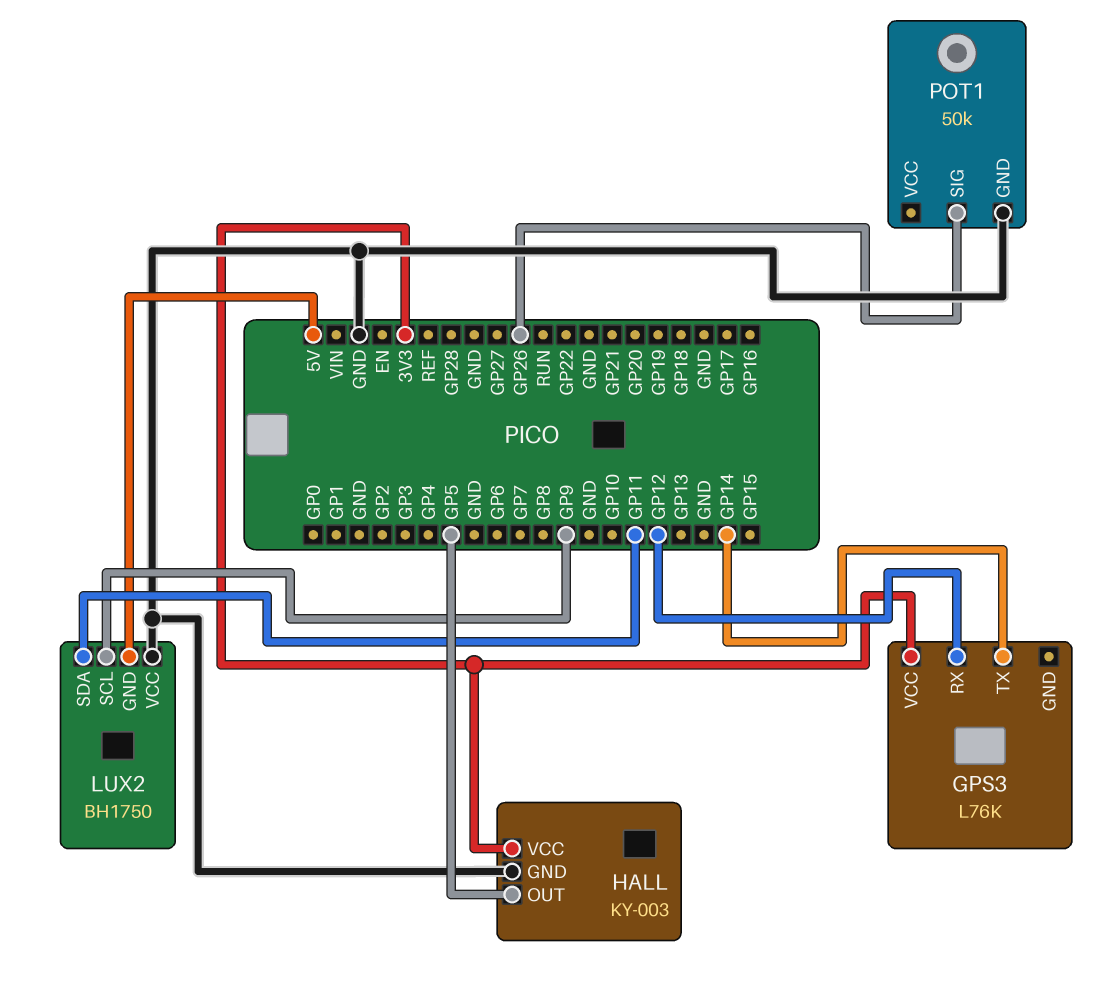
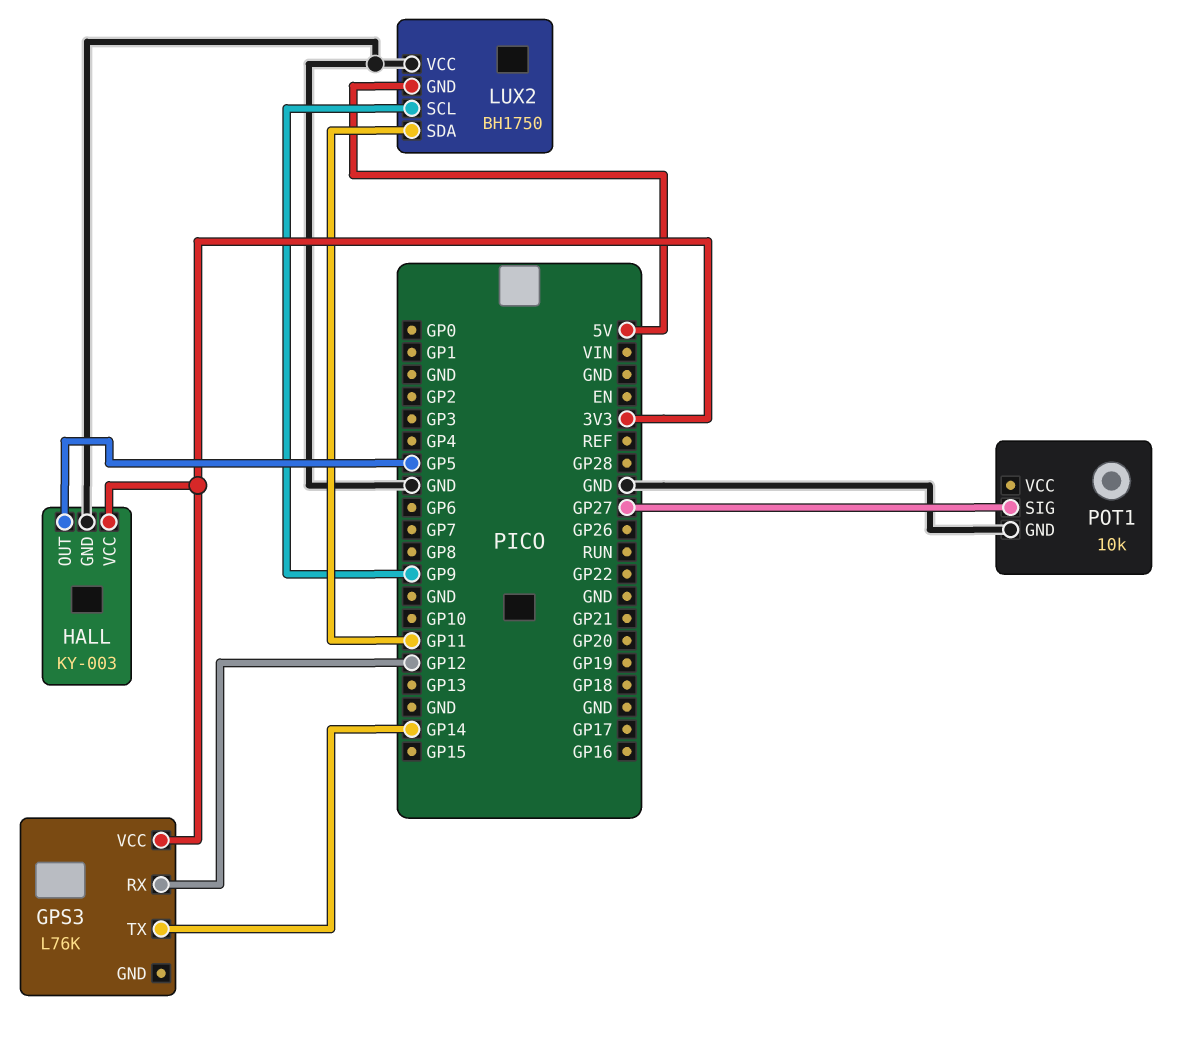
POT1: 50k -> 10k
POT1 pin SIG: GP26 -> GP27

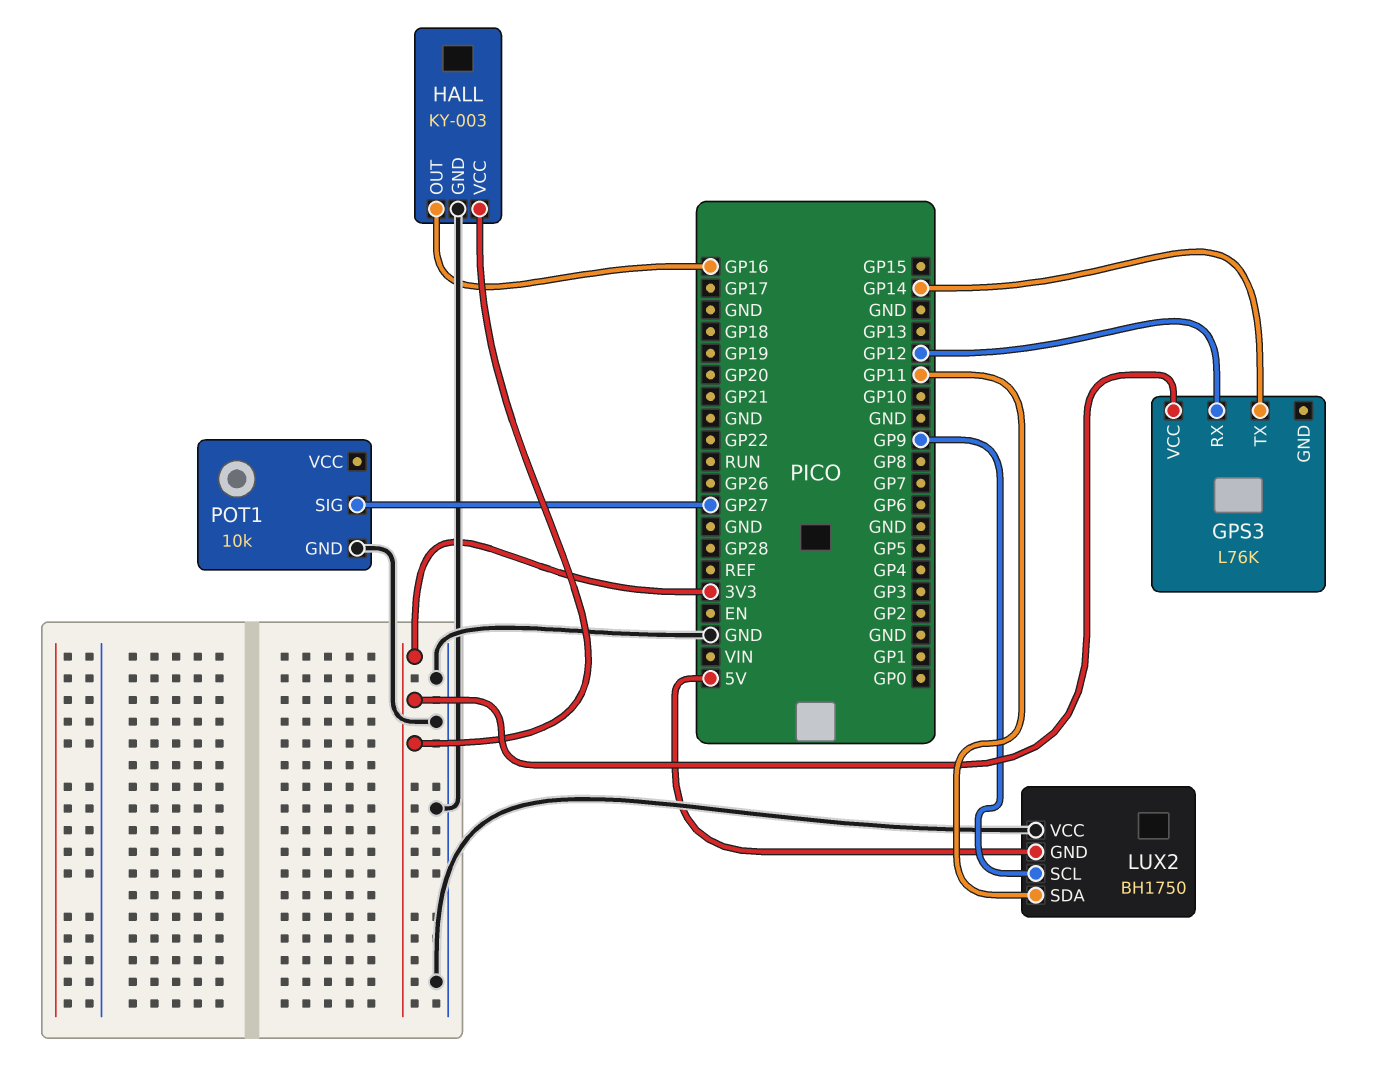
HALL pin OUT: GP5 -> GP16

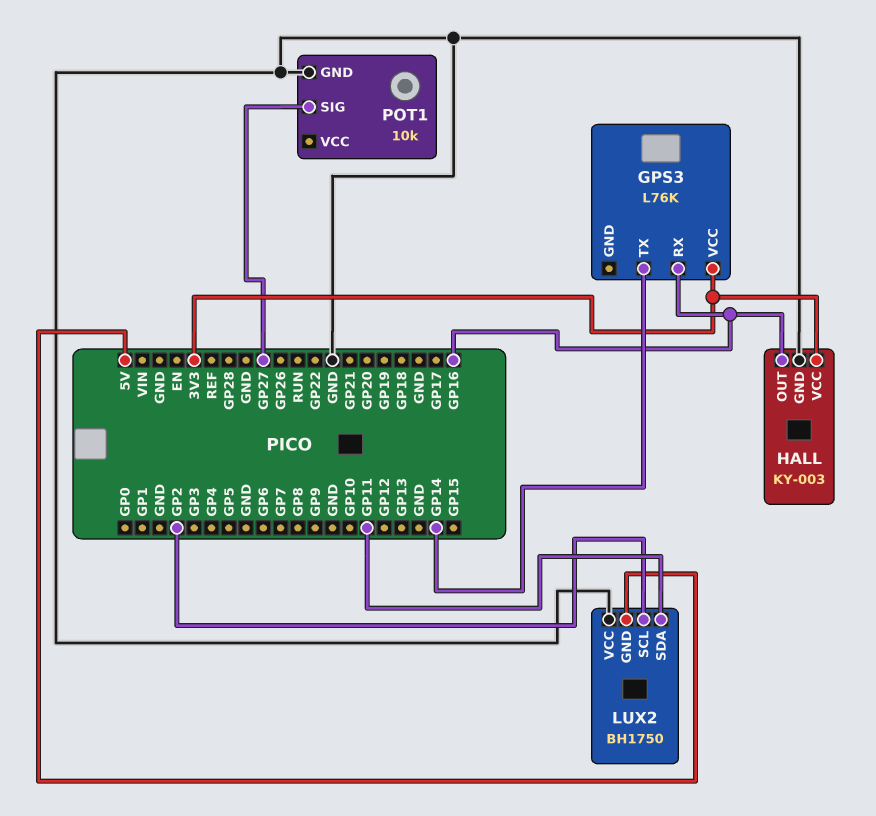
GPS3 pin RX: GP12 -> GP16
LUX2 pin SCL: GP9 -> GP2

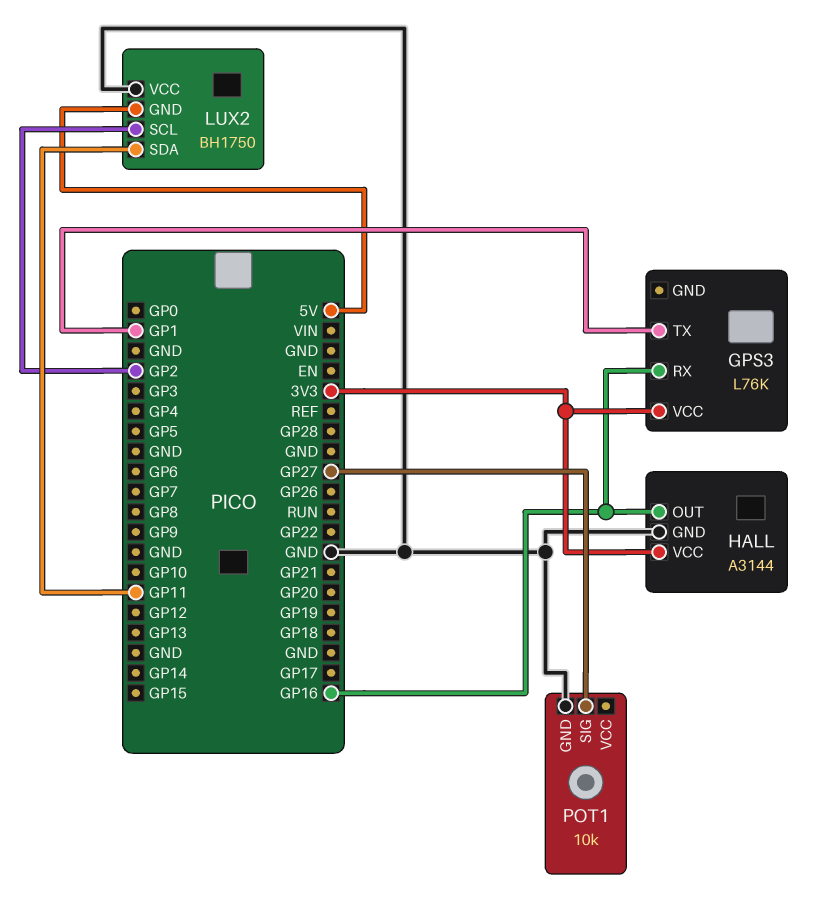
GPS3 pin TX: GP14 -> GP1
HALL: KY-003 -> A3144

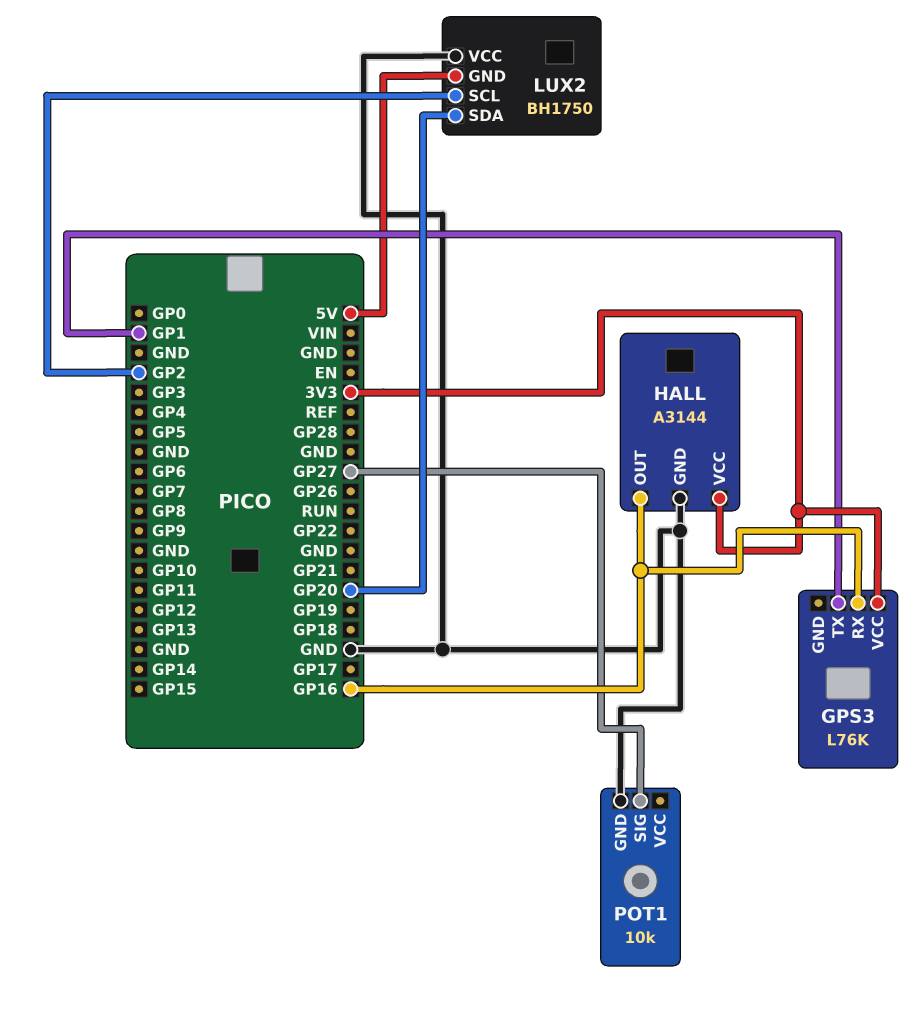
LUX2 pin SDA: GP11 -> GP20

